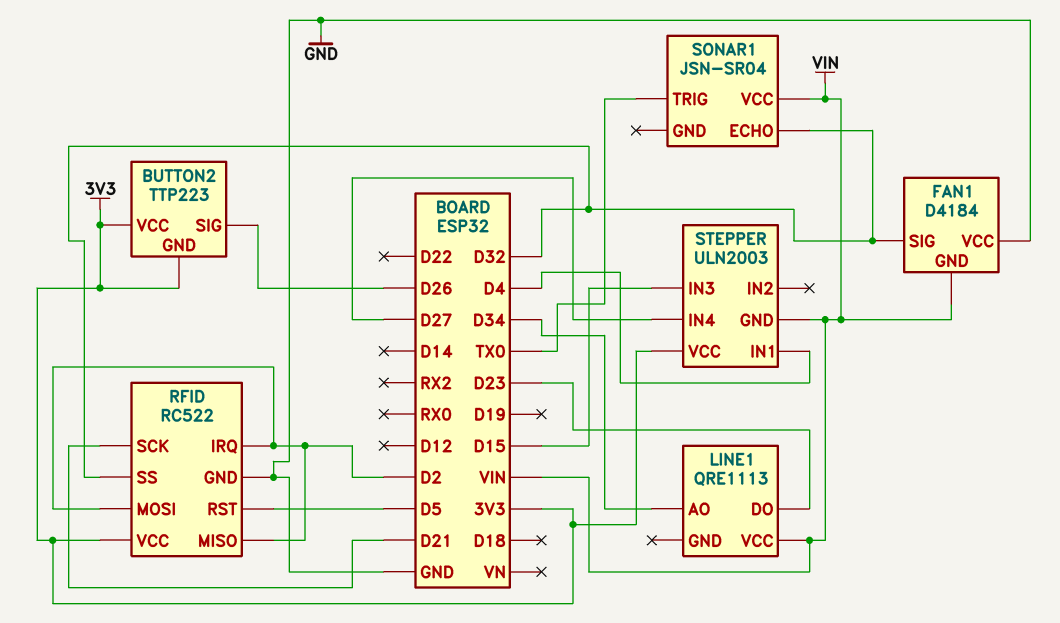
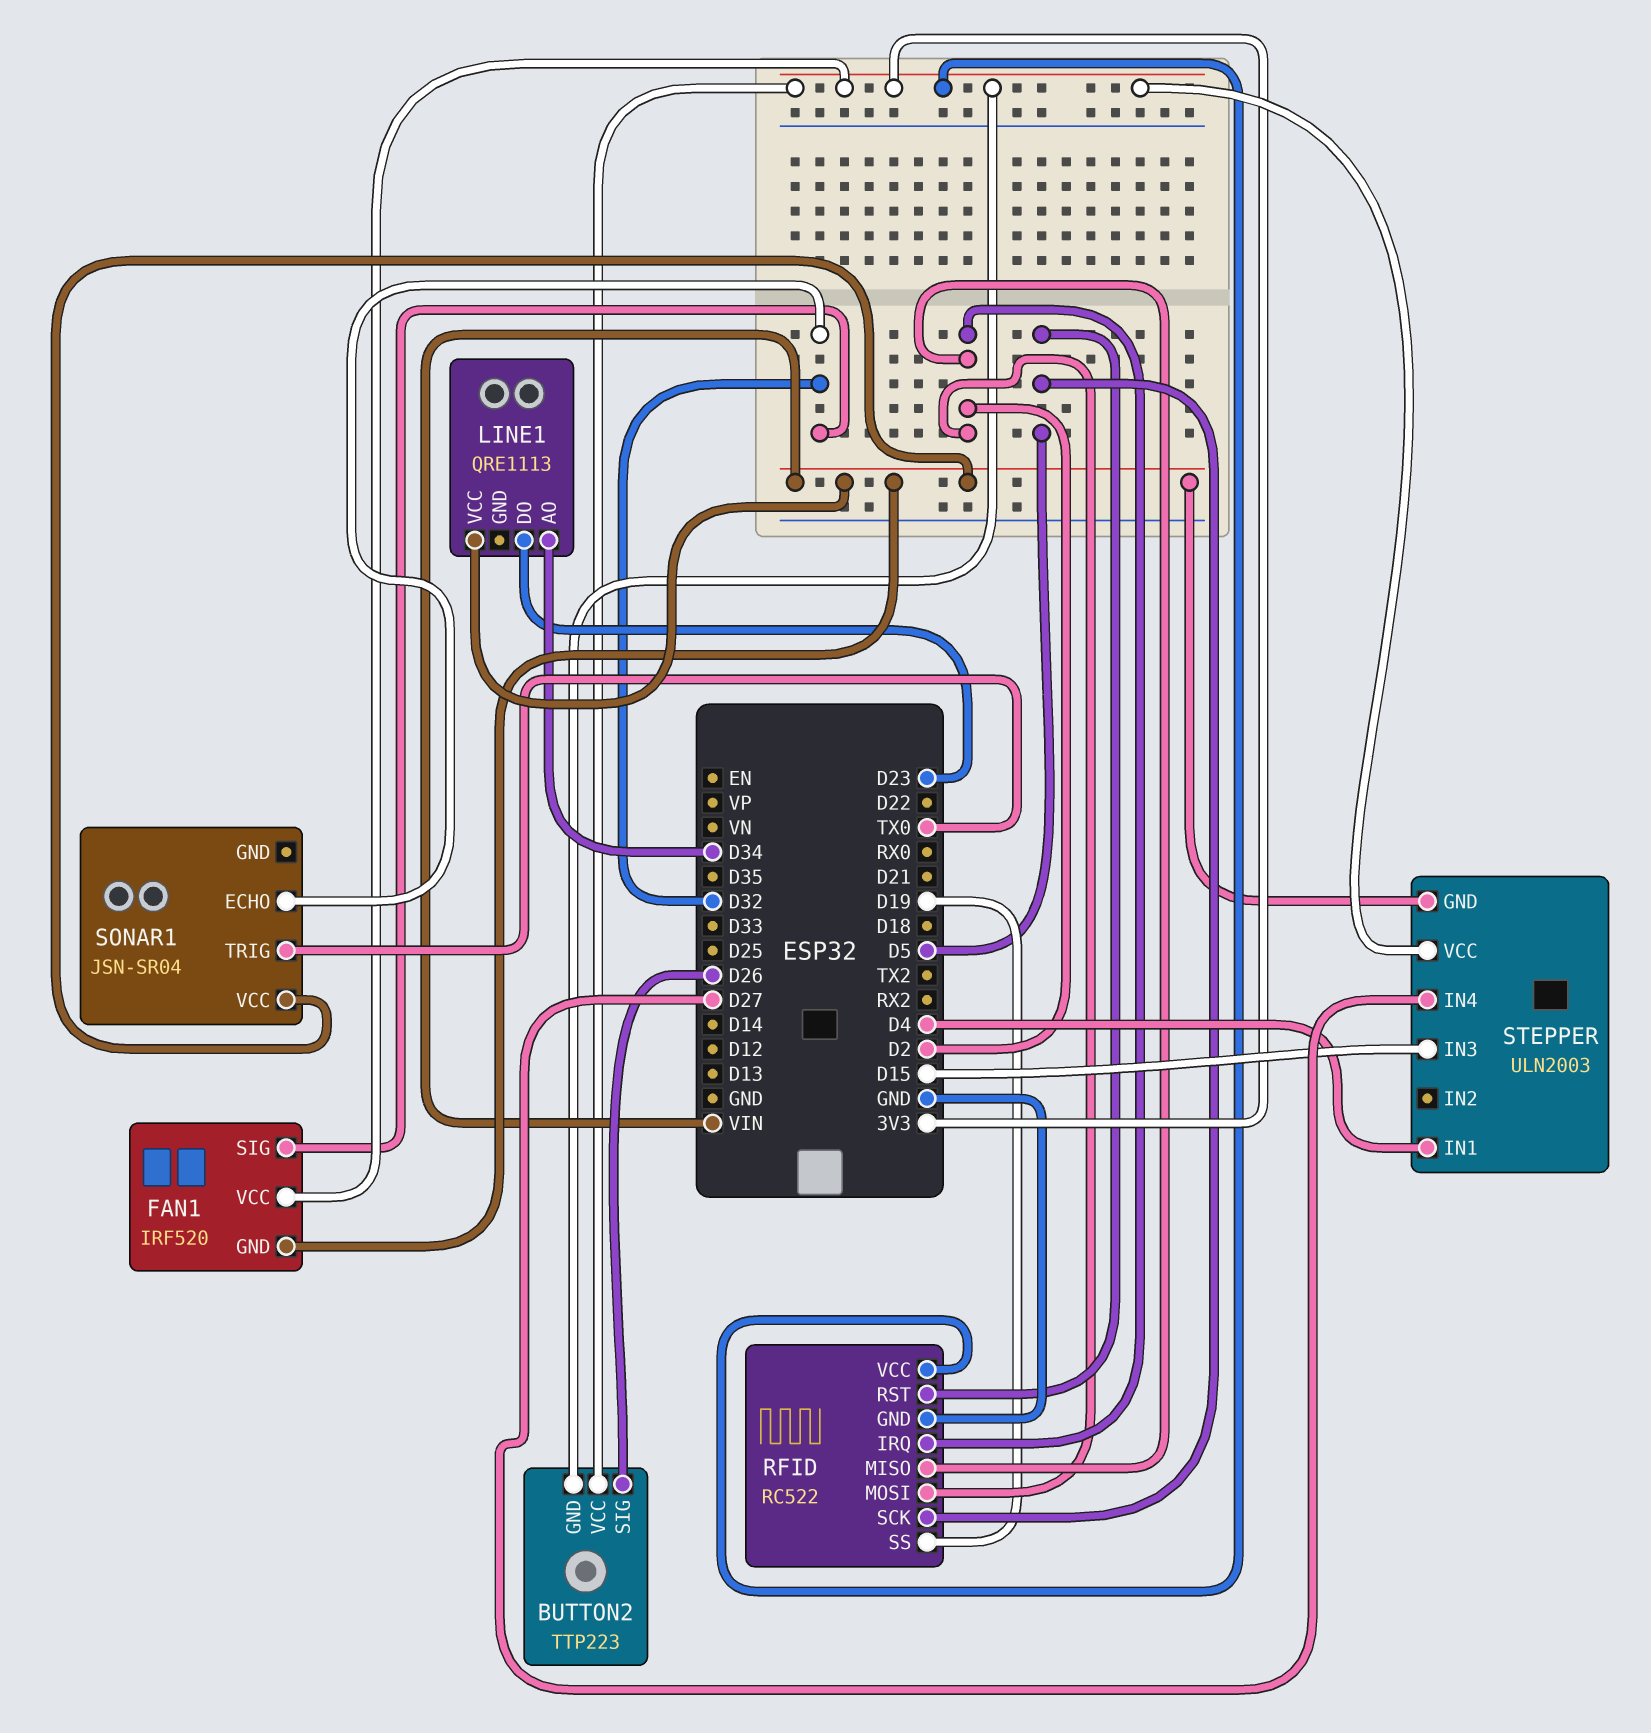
FAN1: D4184 -> IRF520
FAN1 pin VCC: GND -> 3V3
RFID pin SCK: D21 -> D5
RFID pin SS: D32 -> D19

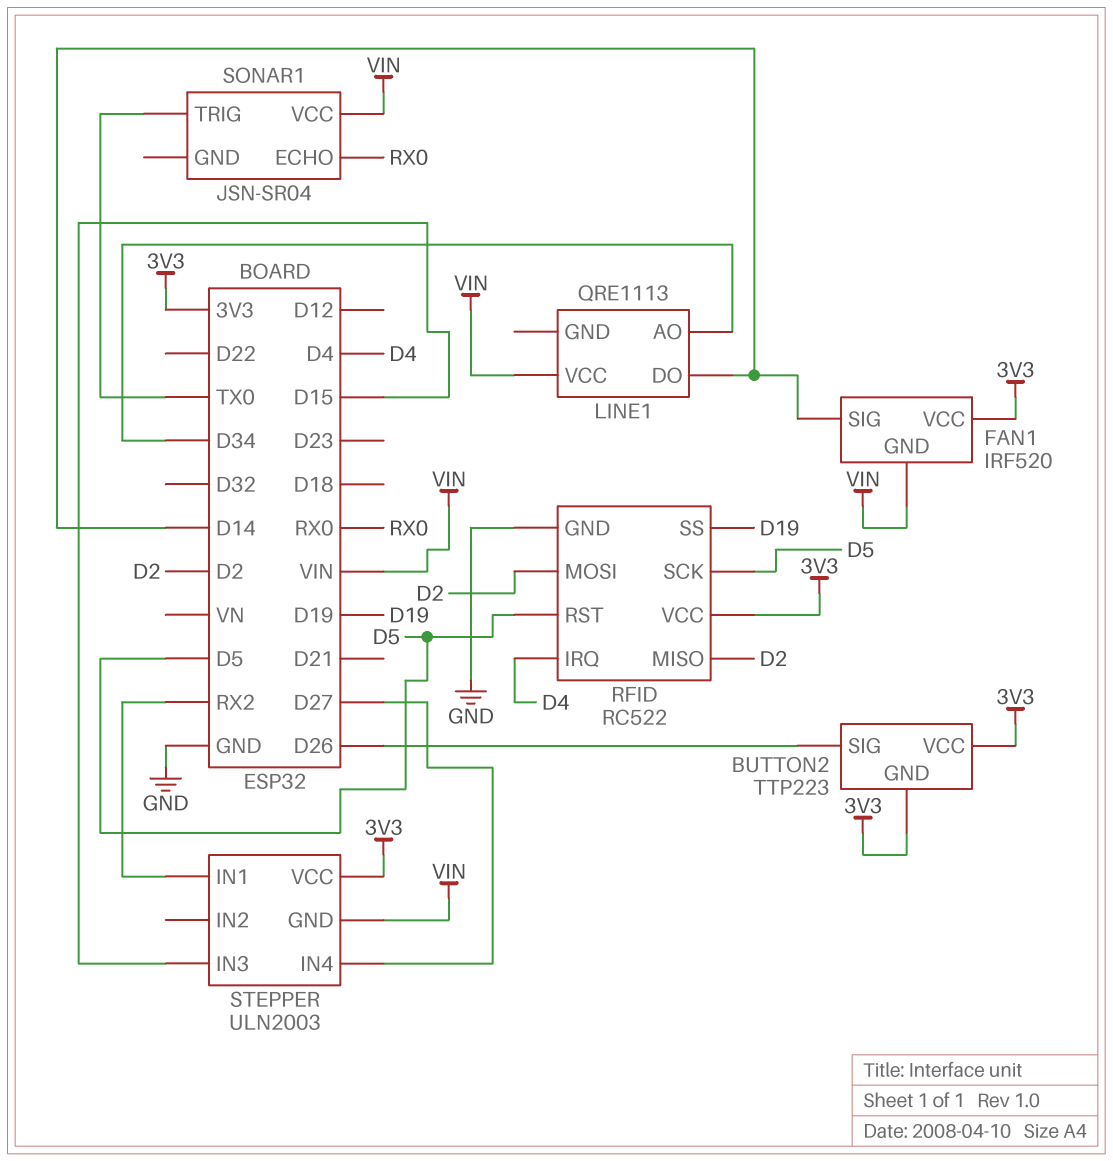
FAN1 pin SIG: D32 -> D14
LINE1 pin DO: D23 -> D14
RFID pin IRQ: D2 -> D4
SONAR1 pin ECHO: D32 -> RX0
STEPPER pin IN1: D4 -> RX2

